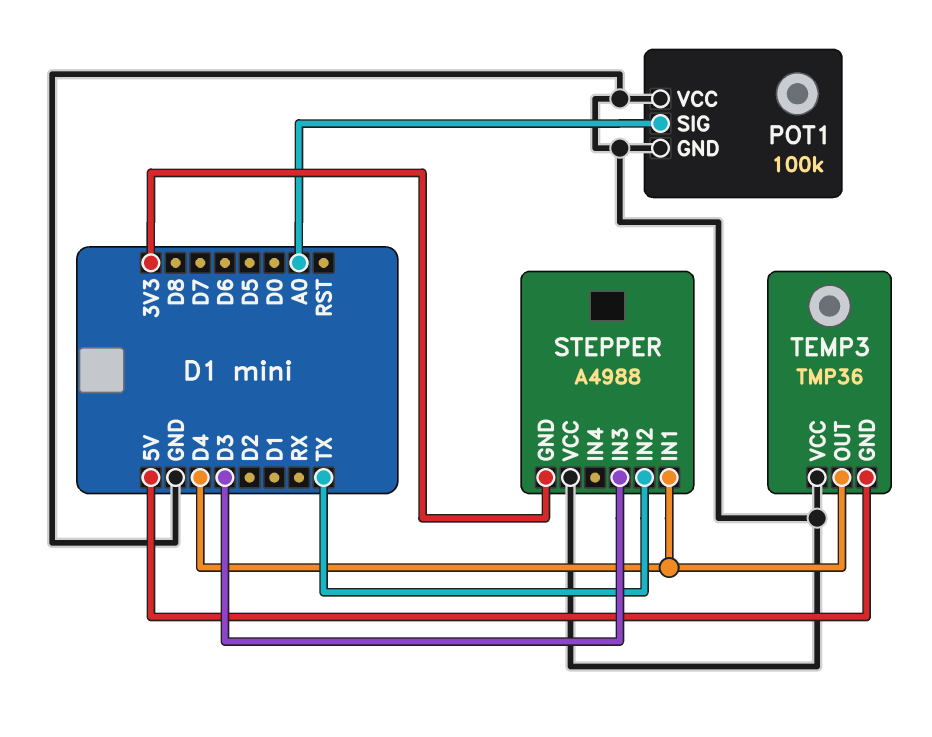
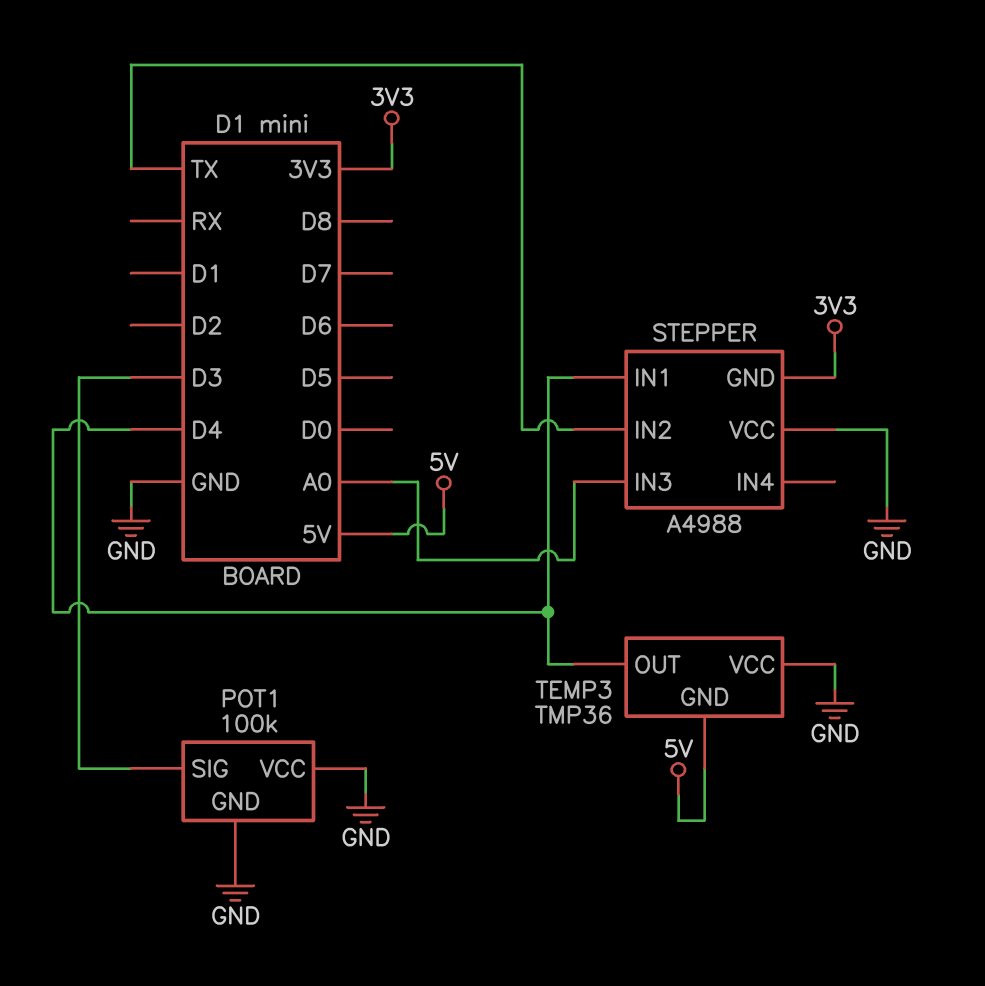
POT1 pin SIG: A0 -> D3
STEPPER pin IN3: D3 -> A0

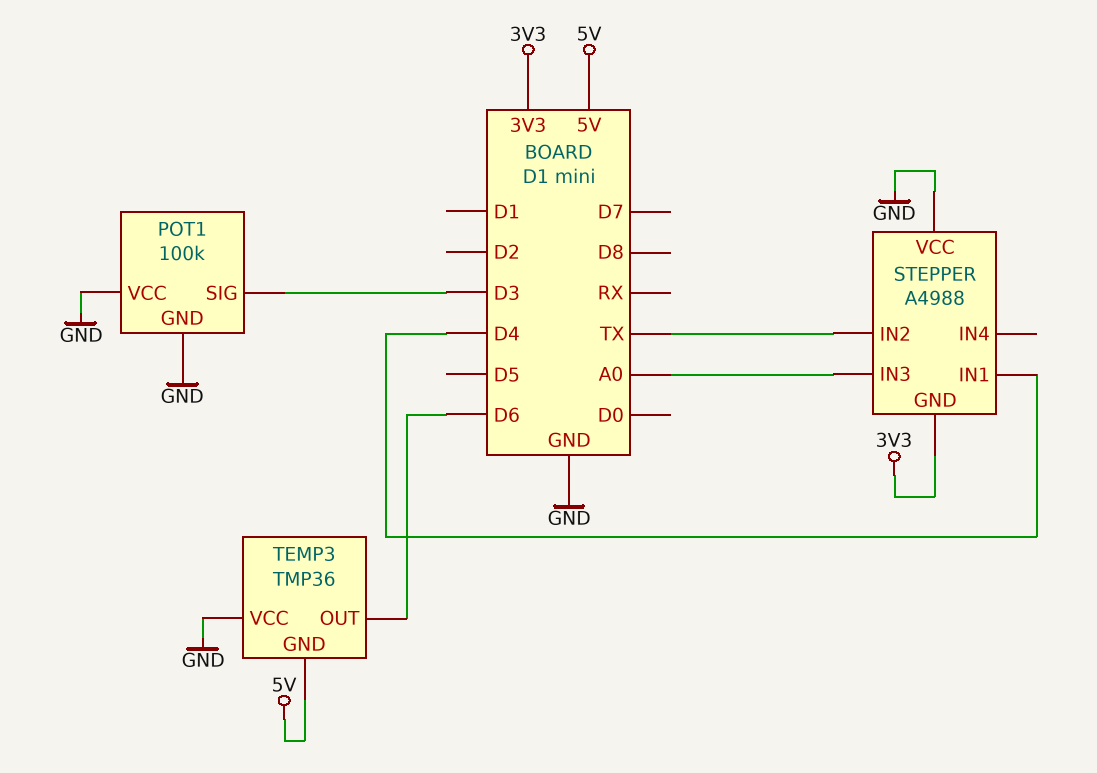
TEMP3 pin OUT: D4 -> D6

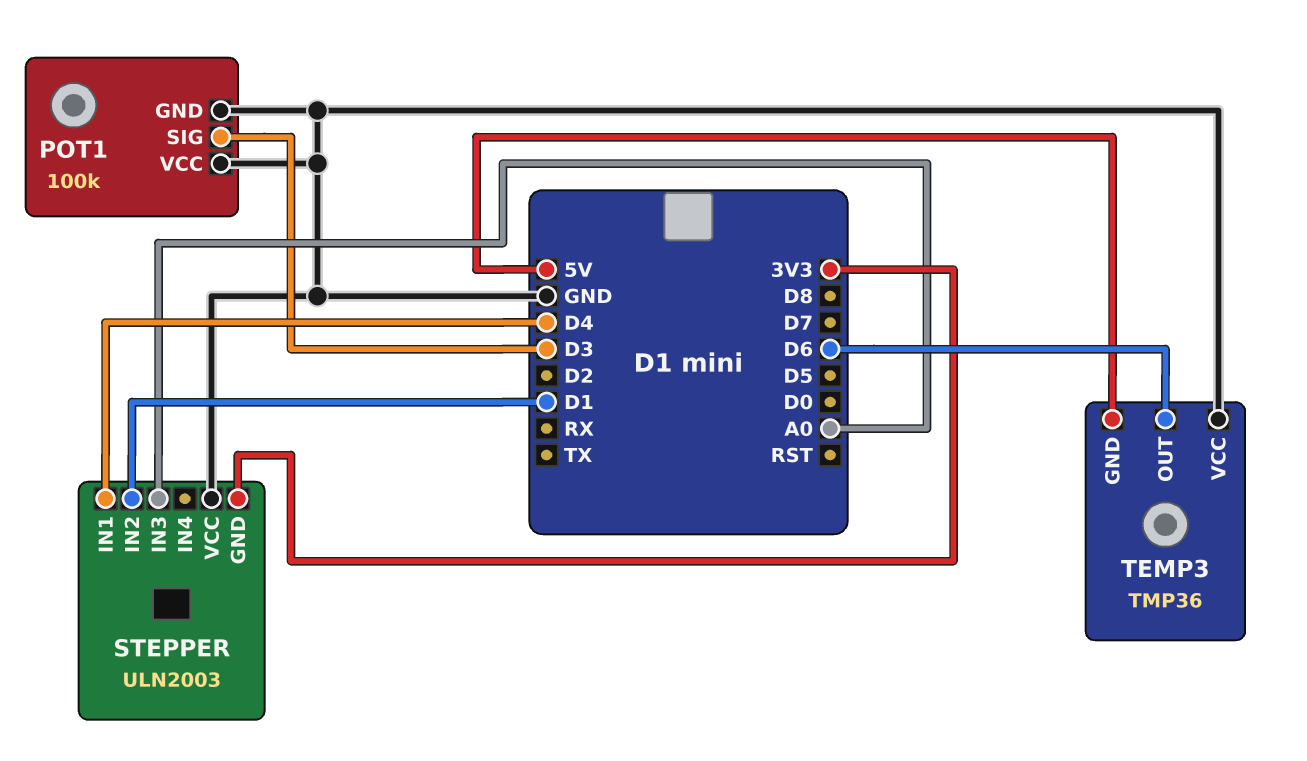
STEPPER: A4988 -> ULN2003
STEPPER pin IN2: TX -> D1

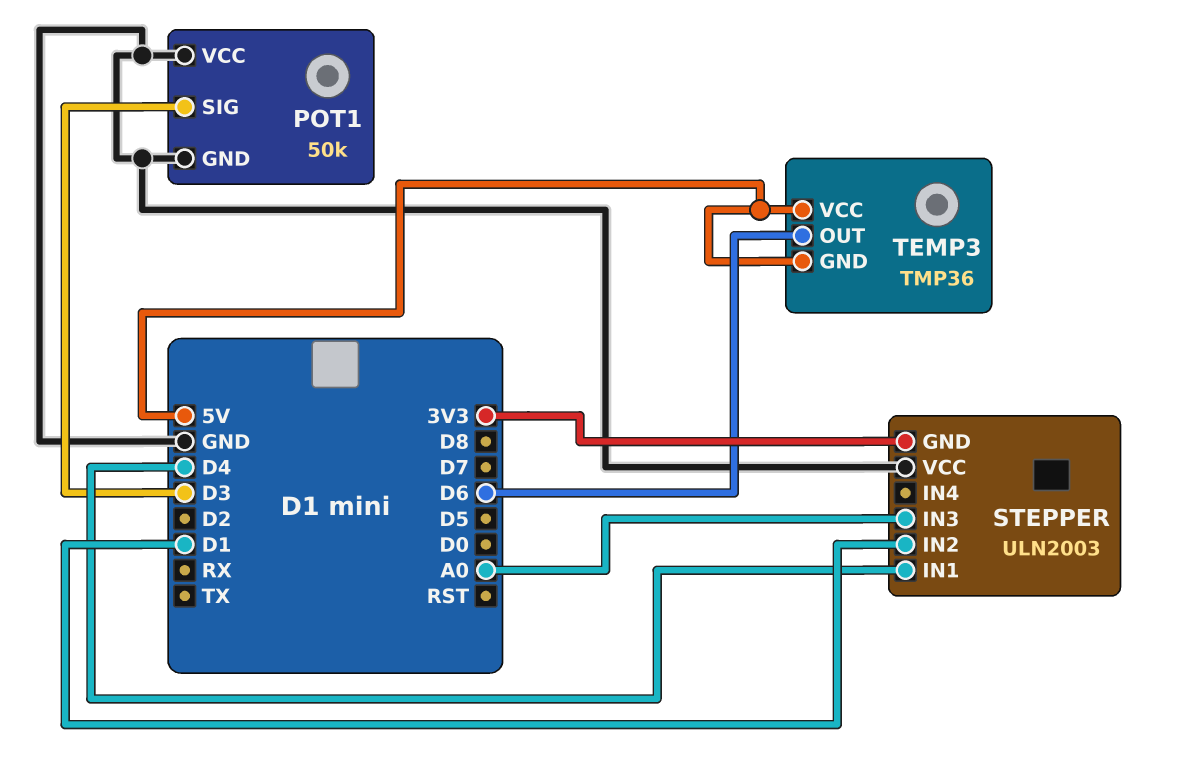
POT1: 100k -> 50k
TEMP3 pin VCC: GND -> 5V

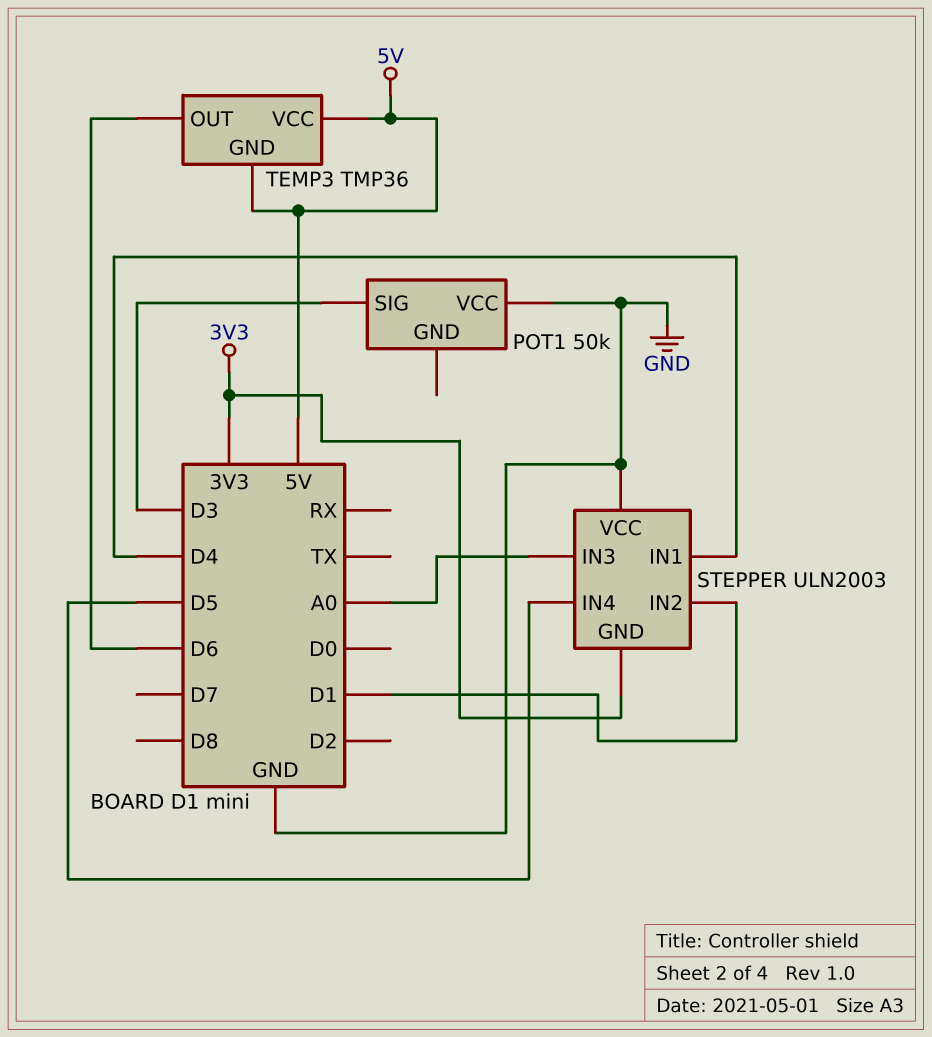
POT1 pin GND: GND -> none
STEPPER pin IN4: none -> D5

